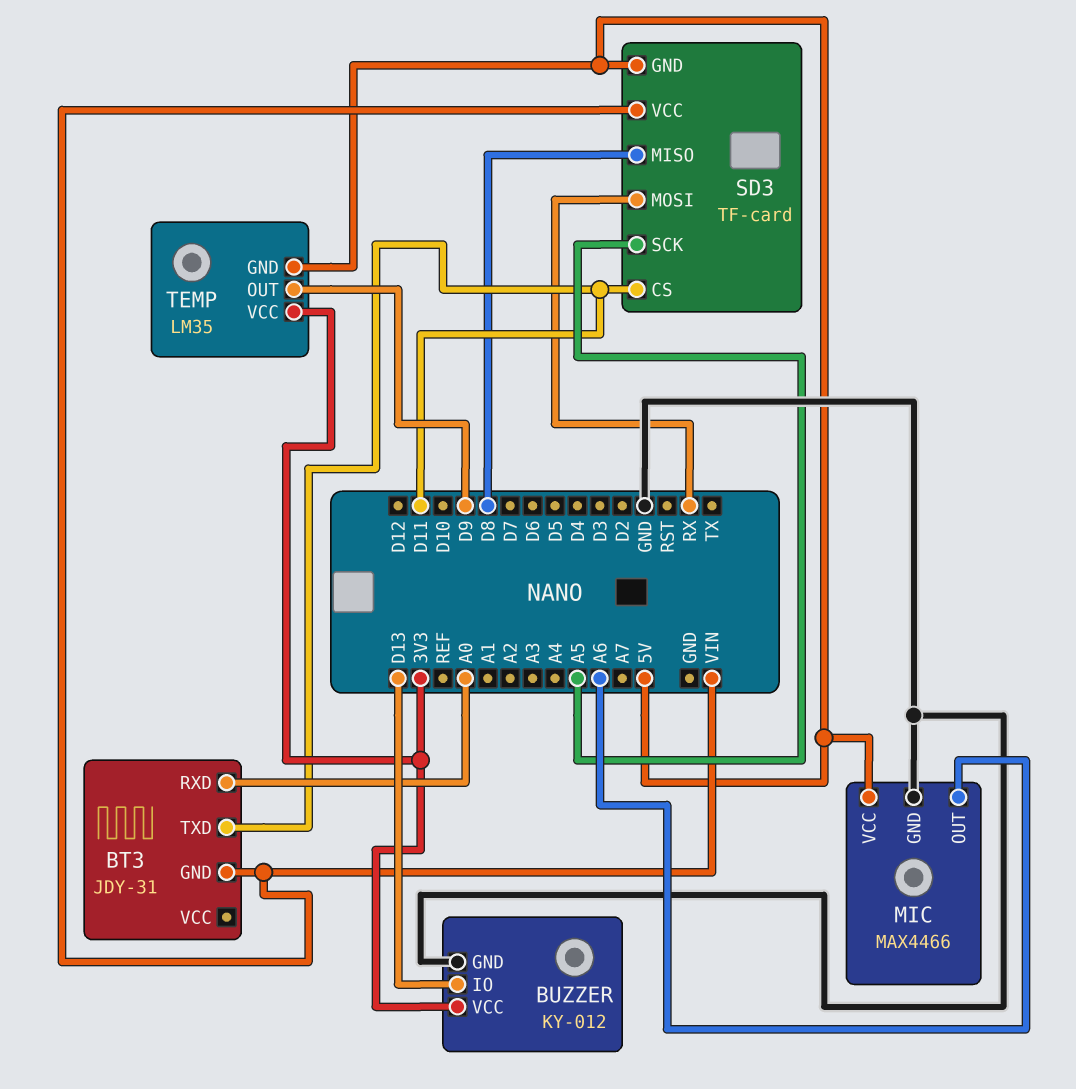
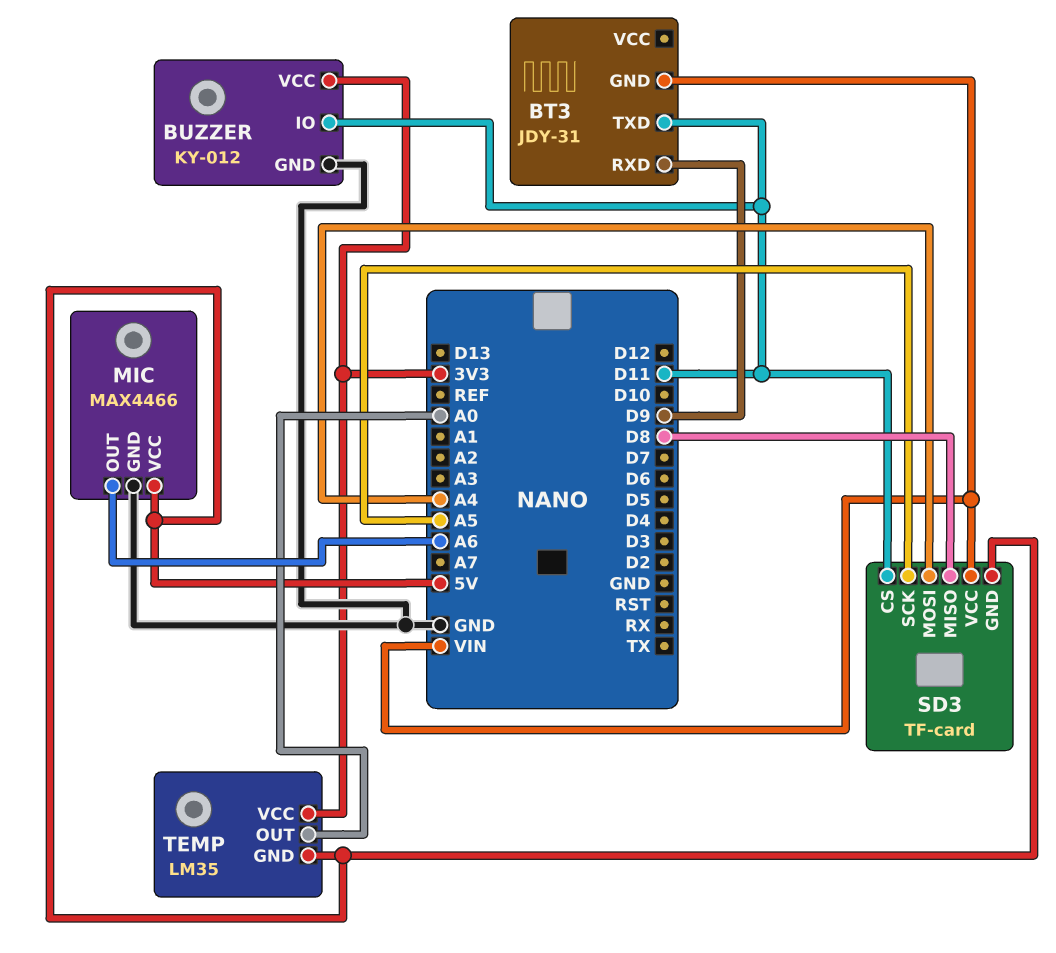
BT3 pin RXD: A0 -> D9
BUZZER pin IO: D13 -> D11
SD3 pin MOSI: RX -> A4
TEMP pin OUT: D9 -> A0

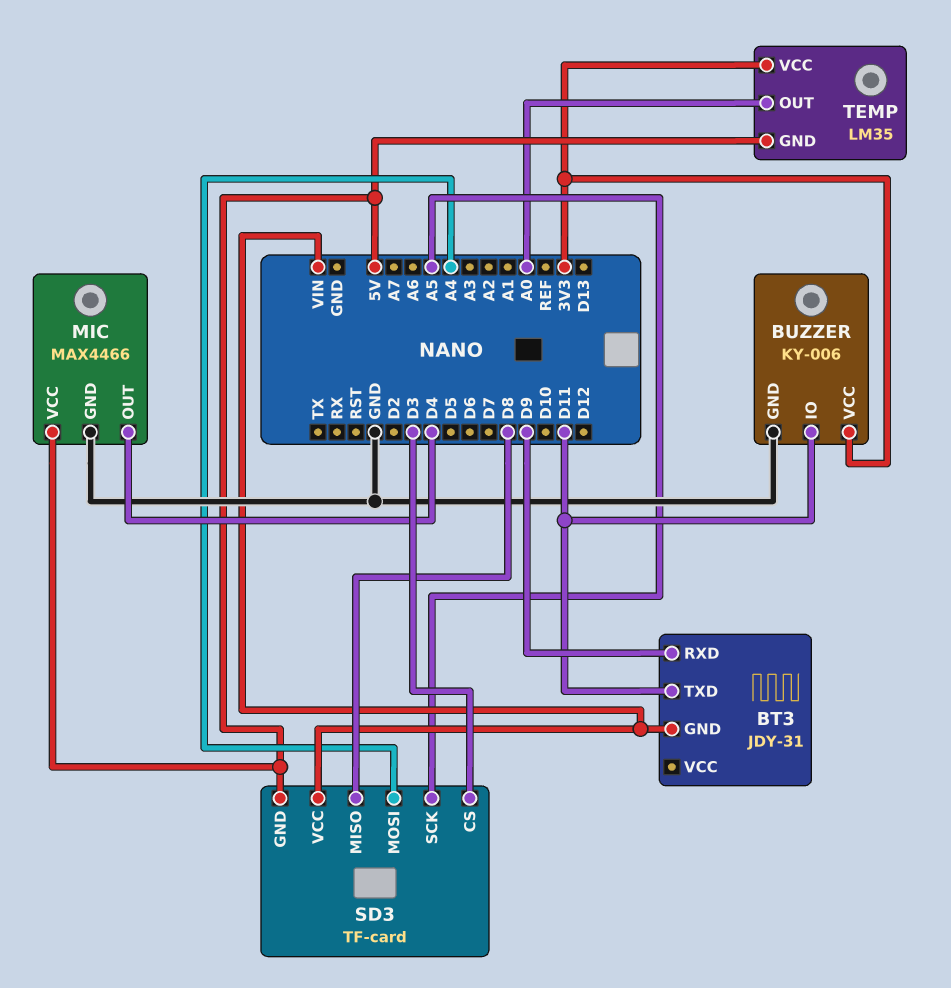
BUZZER: KY-012 -> KY-006
MIC pin OUT: A6 -> D4
SD3 pin CS: D11 -> D3

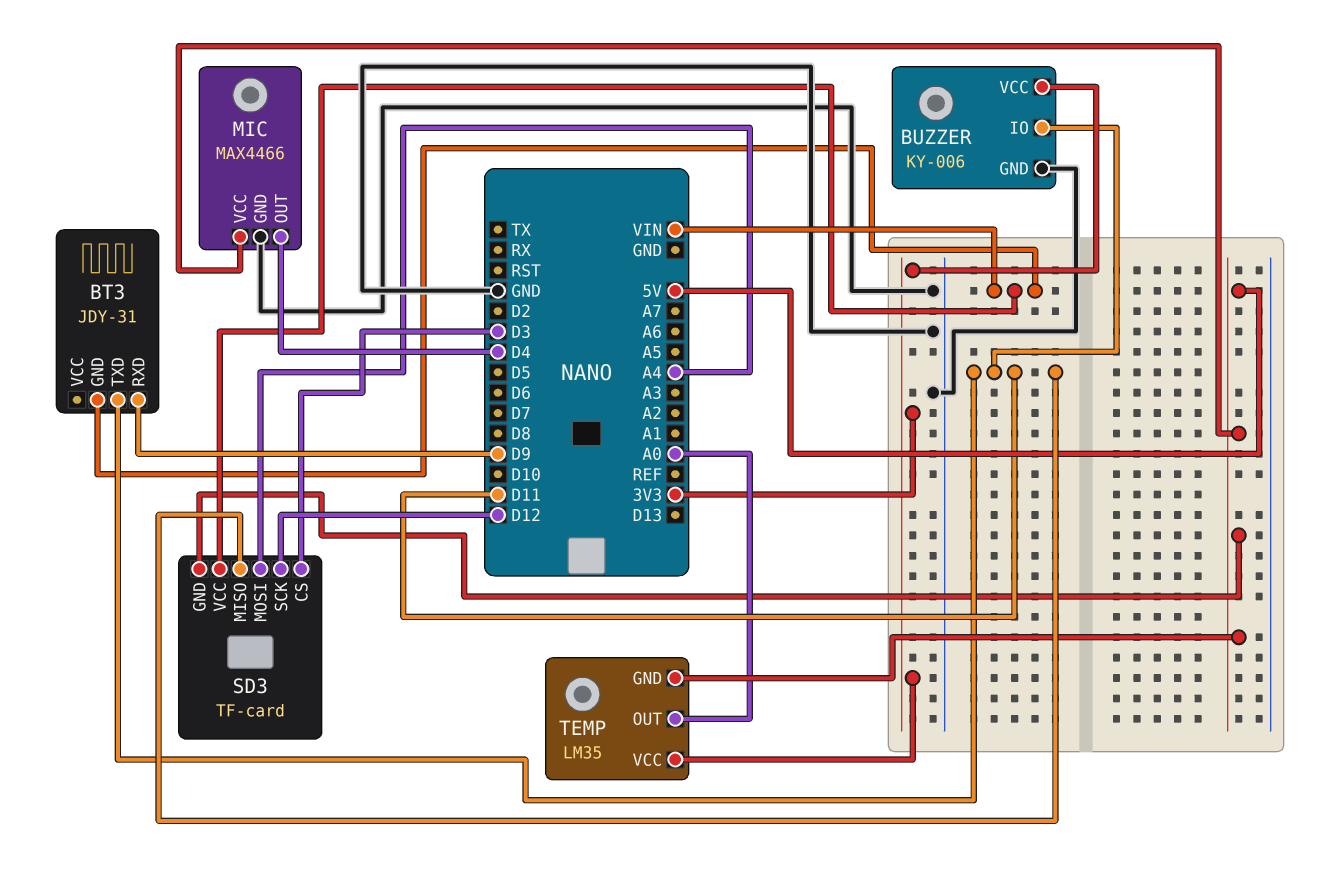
SD3 pin MISO: D8 -> D11
SD3 pin SCK: A5 -> D12

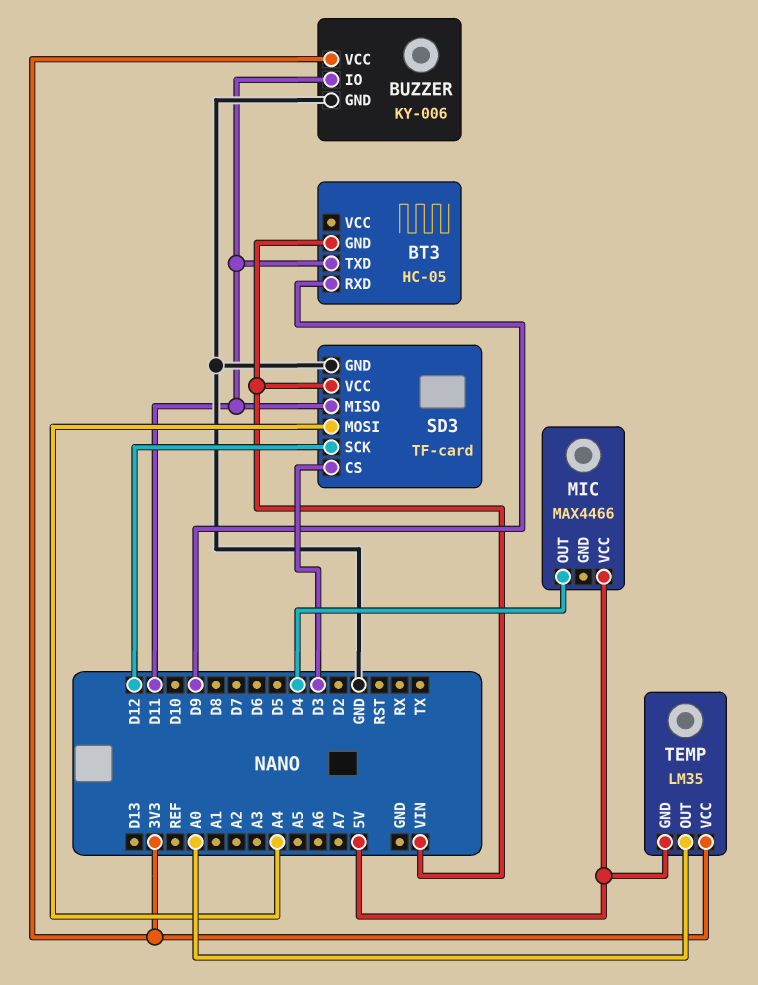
BT3: JDY-31 -> HC-05
MIC pin GND: GND -> none
SD3 pin GND: 5V -> GND

